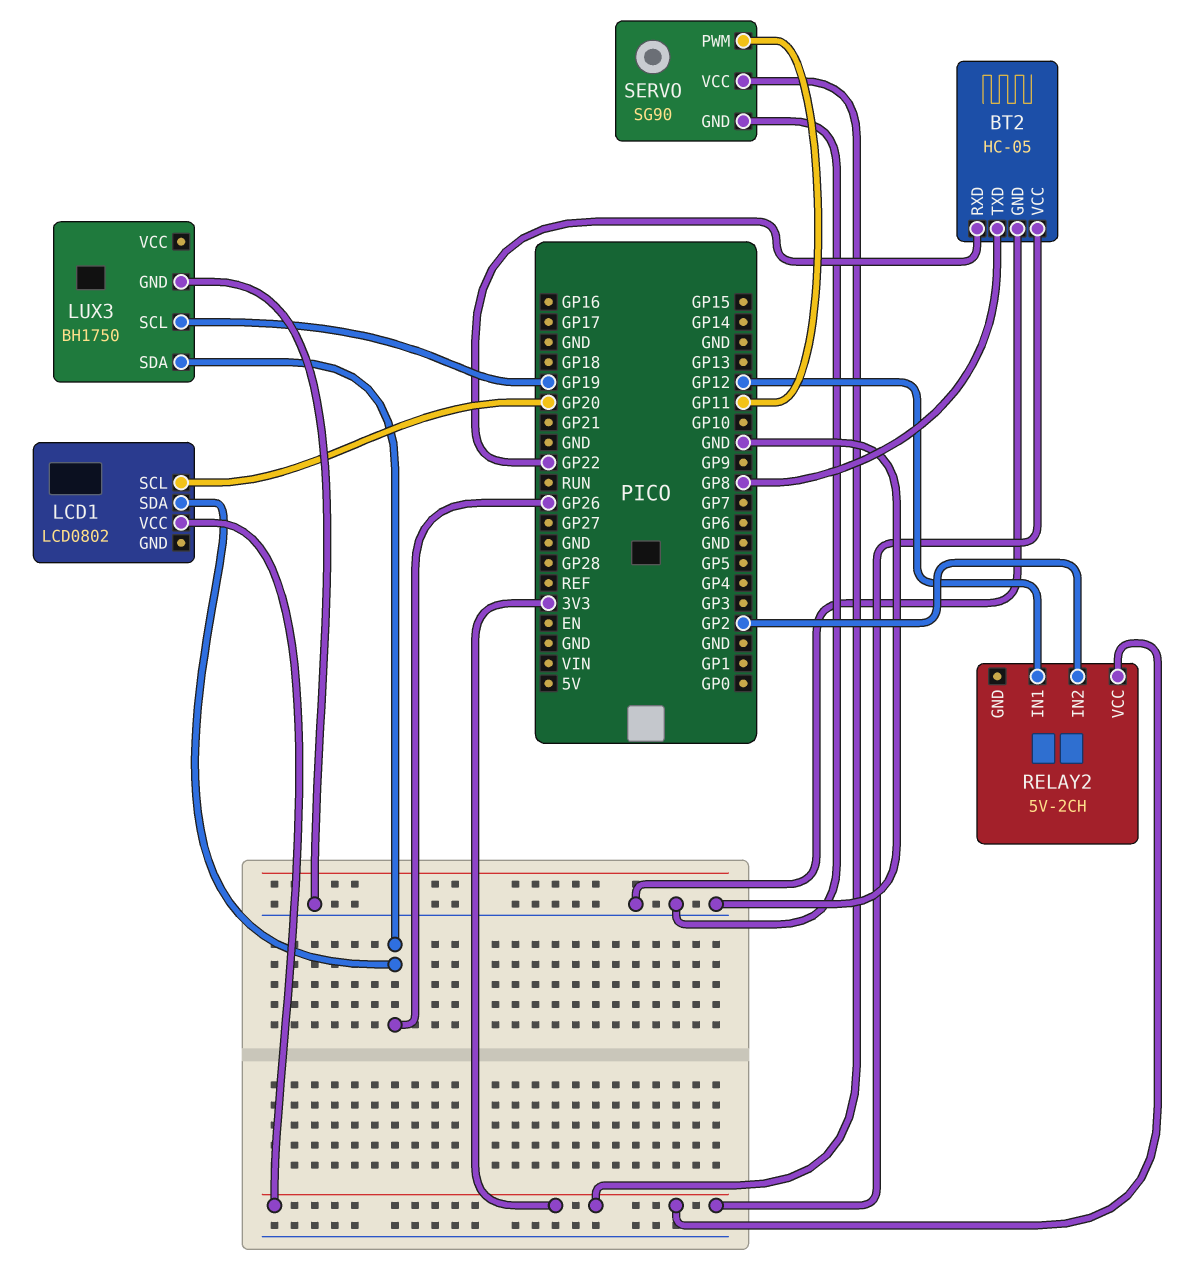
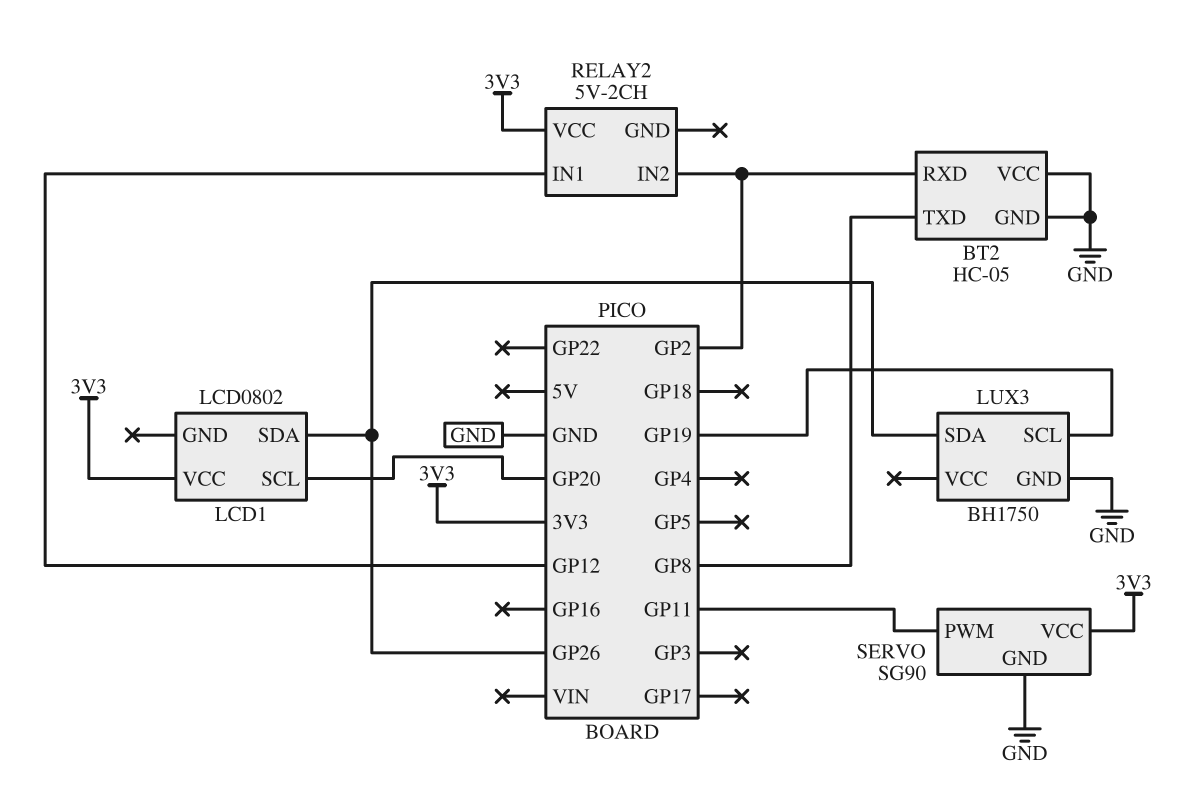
BT2 pin RXD: GP22 -> GP2
BT2 pin VCC: 3V3 -> GND

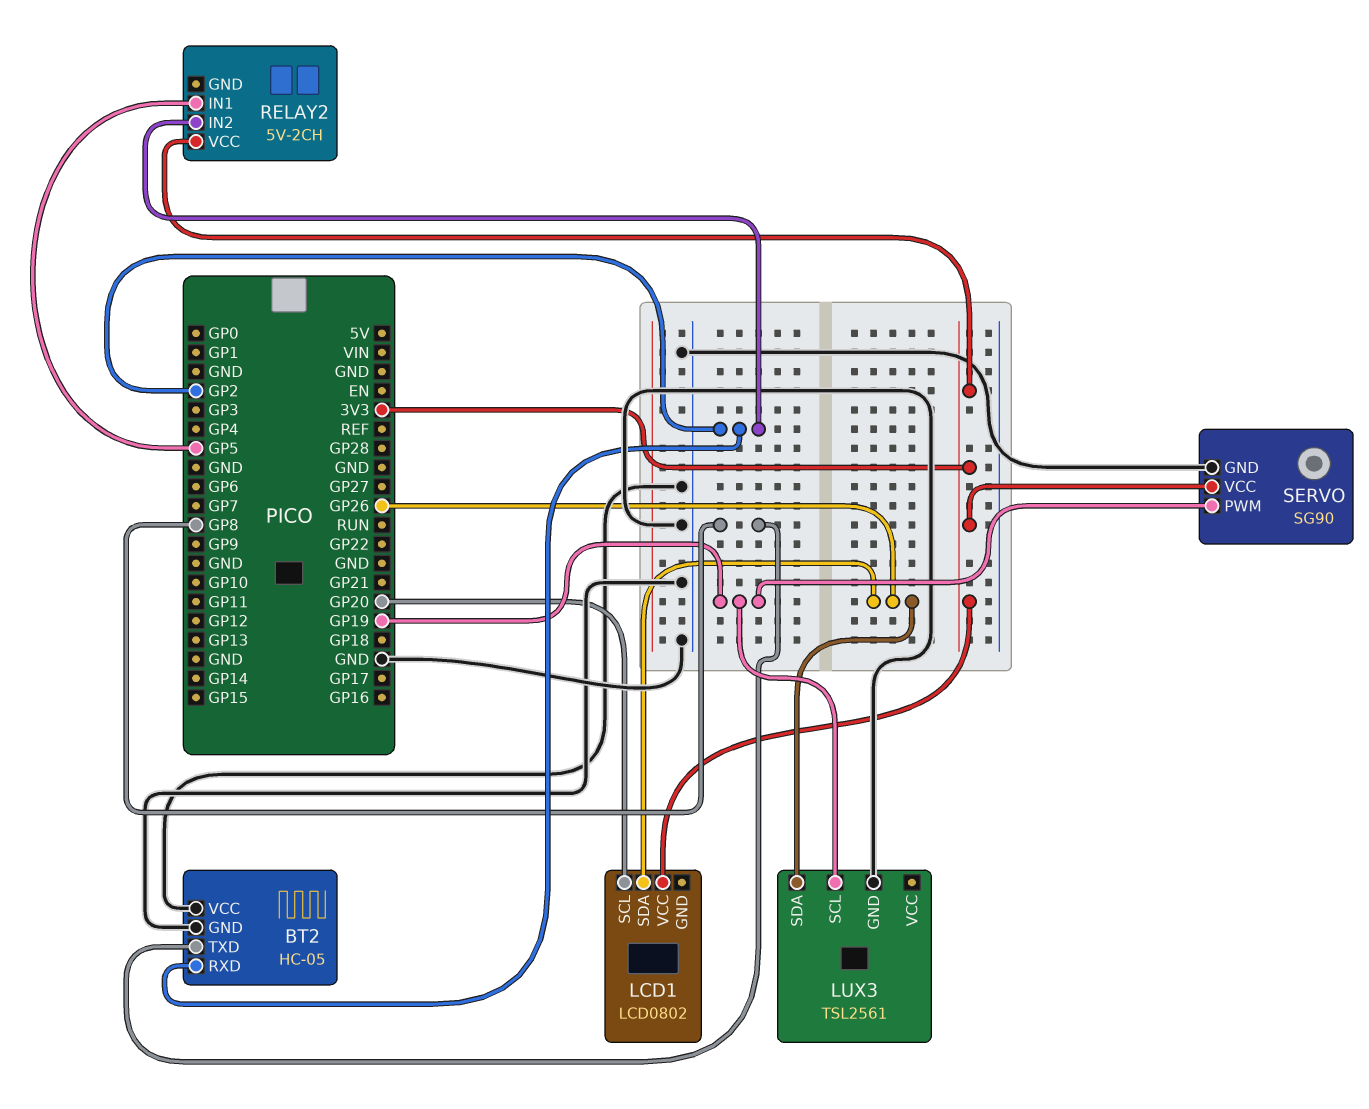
LUX3: BH1750 -> TSL2561
RELAY2 pin IN1: GP12 -> GP5
SERVO pin PWM: GP11 -> GP19

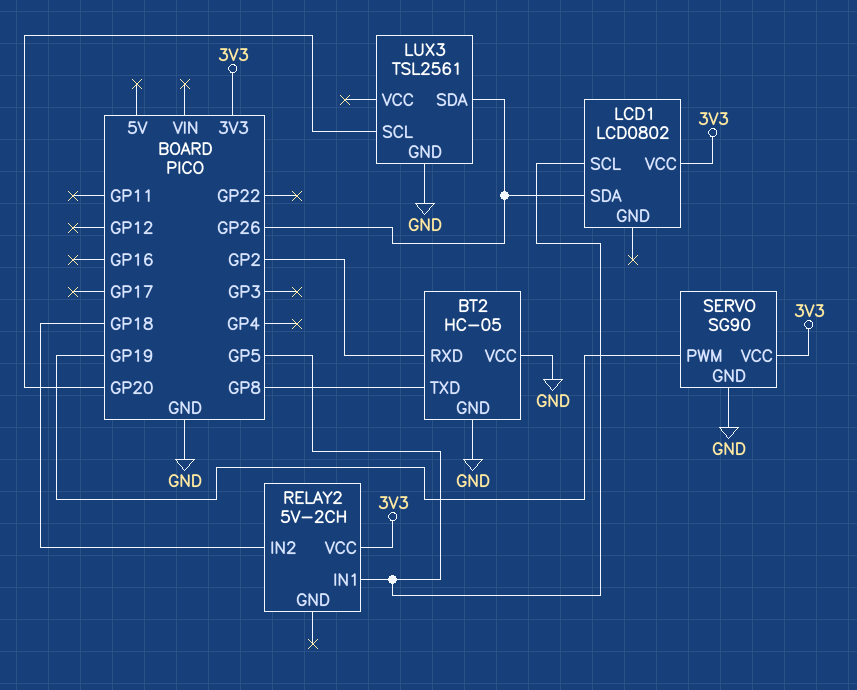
LCD1 pin SCL: GP20 -> GP5
LUX3 pin SCL: GP19 -> GP20
RELAY2 pin IN2: GP2 -> GP18

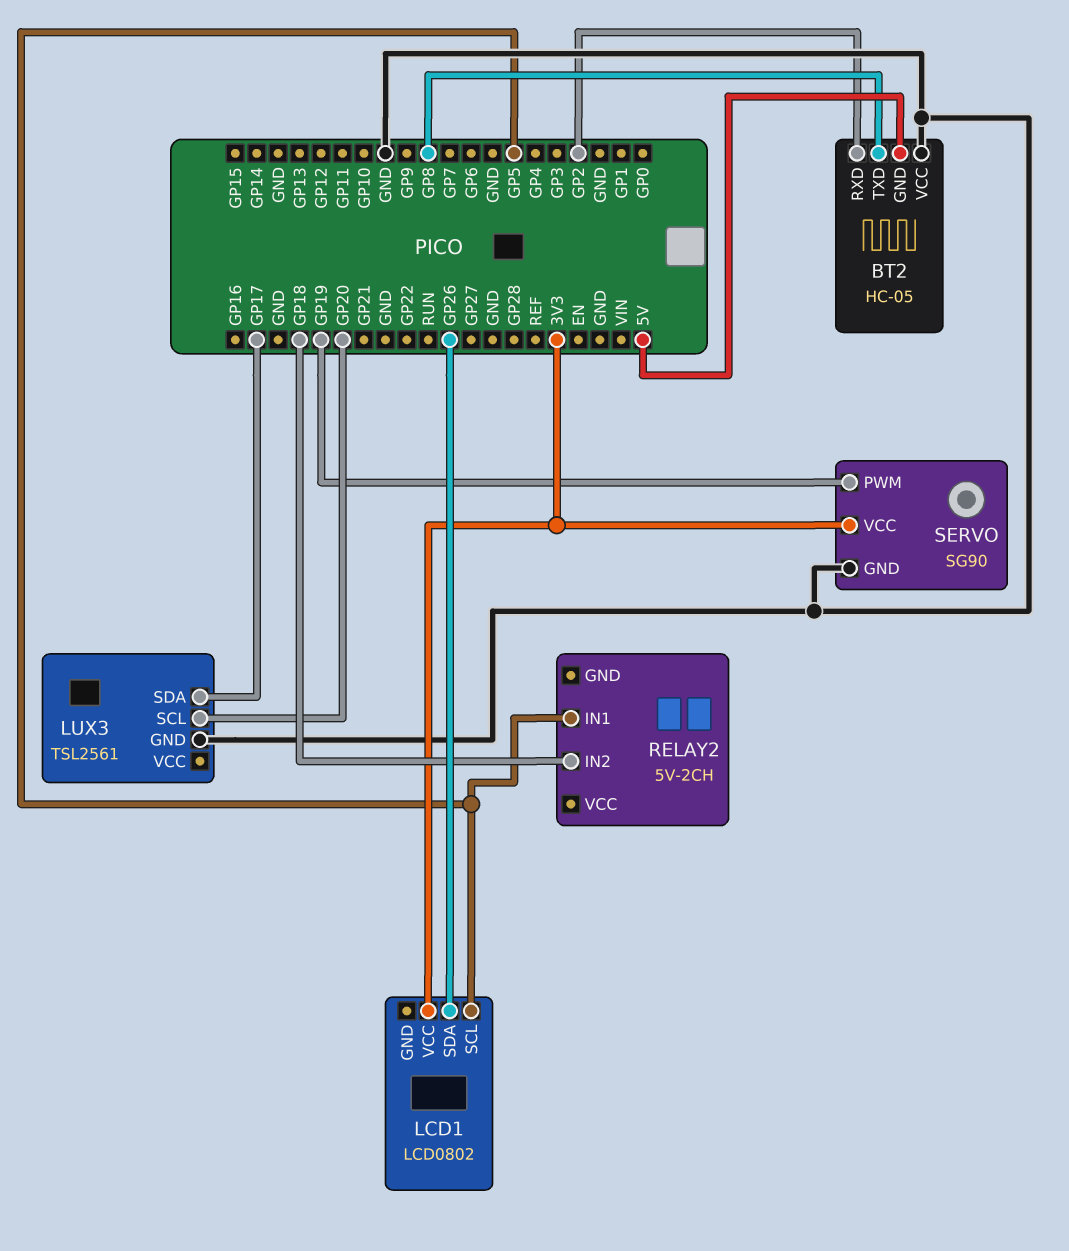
BT2 pin GND: GND -> 5V
LUX3 pin SDA: GP26 -> GP17
RELAY2 pin VCC: 3V3 -> none

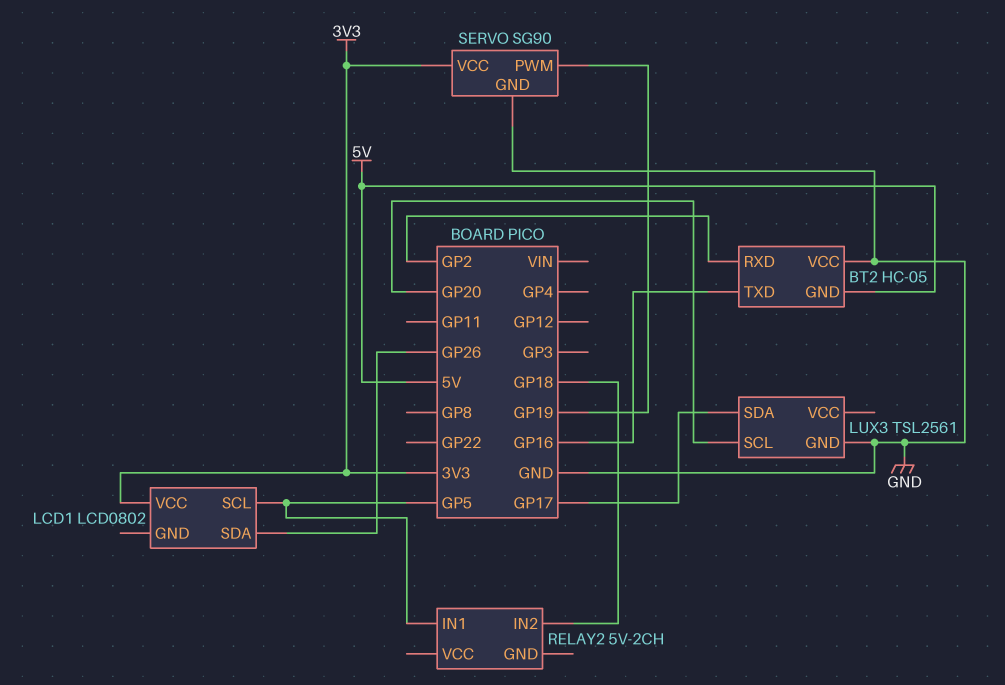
BT2 pin TXD: GP8 -> GP16

